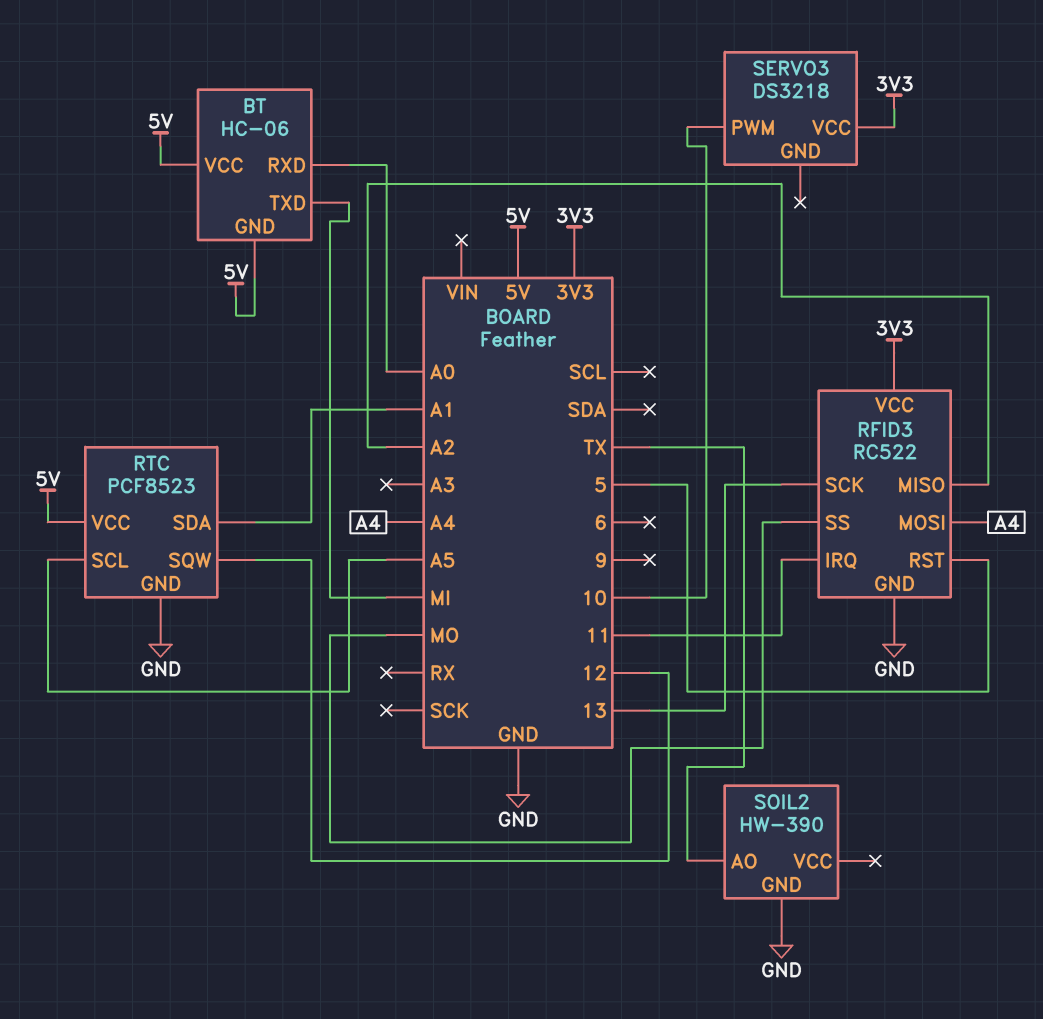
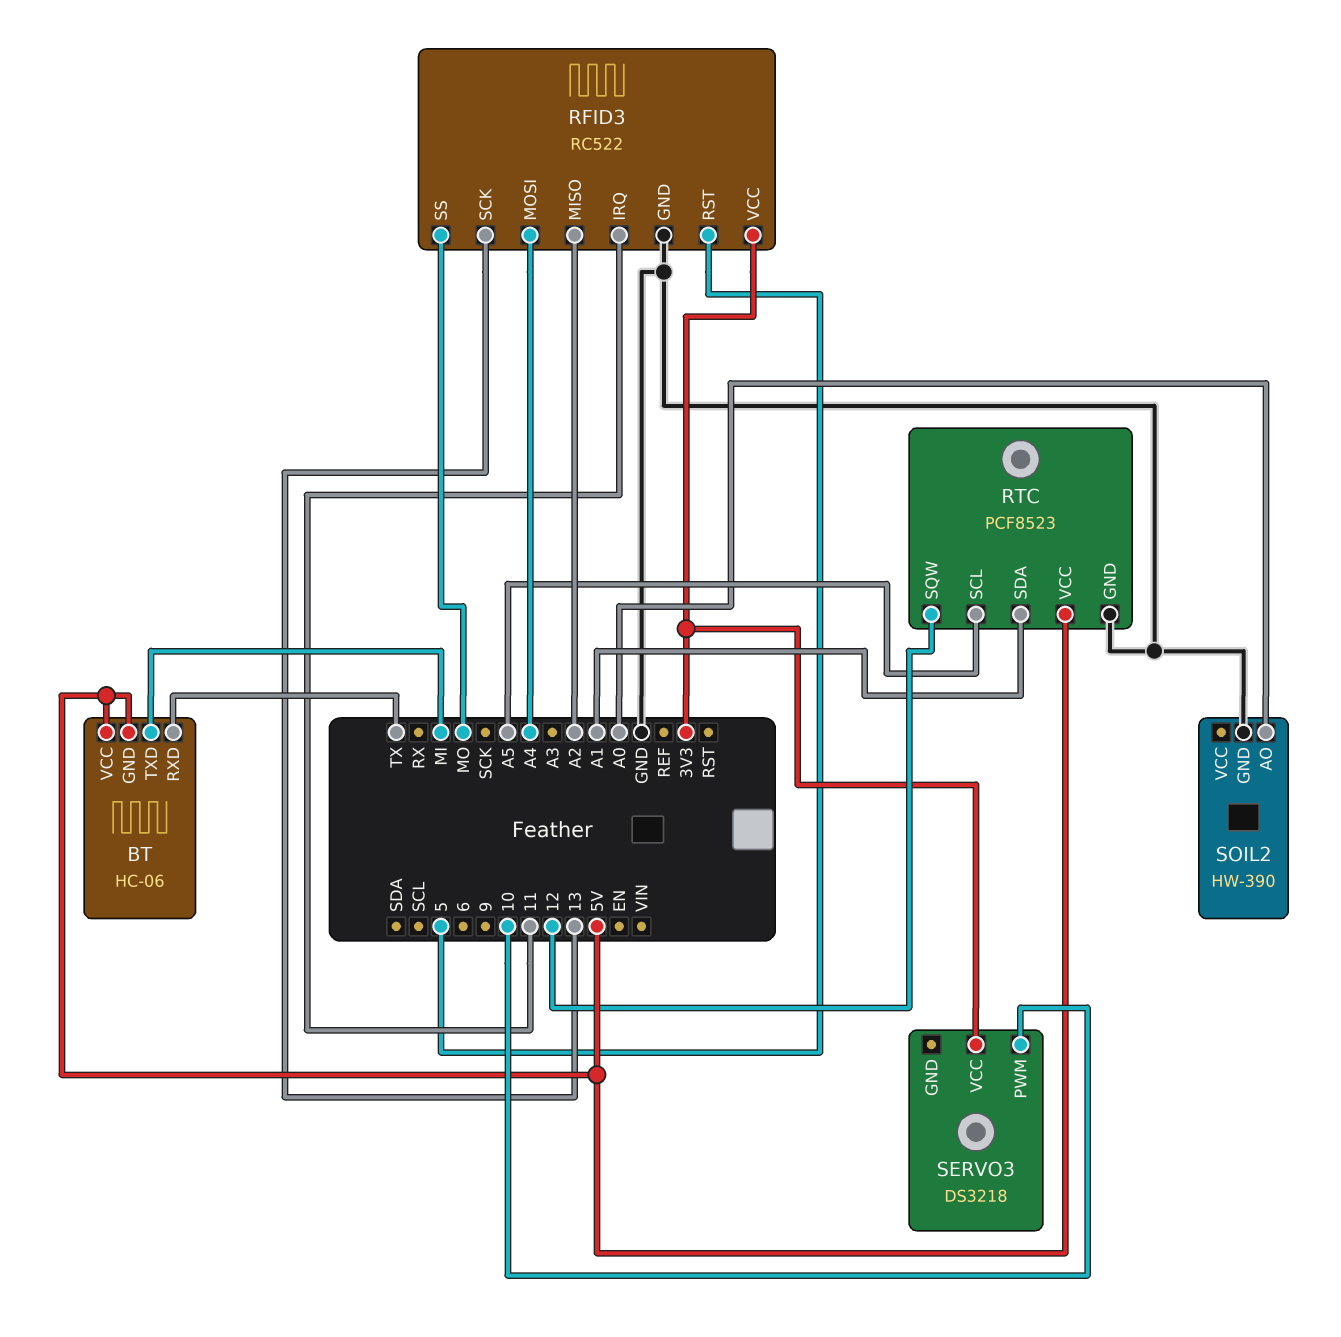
BT pin RXD: A0 -> TX
SOIL2 pin AO: TX -> A0

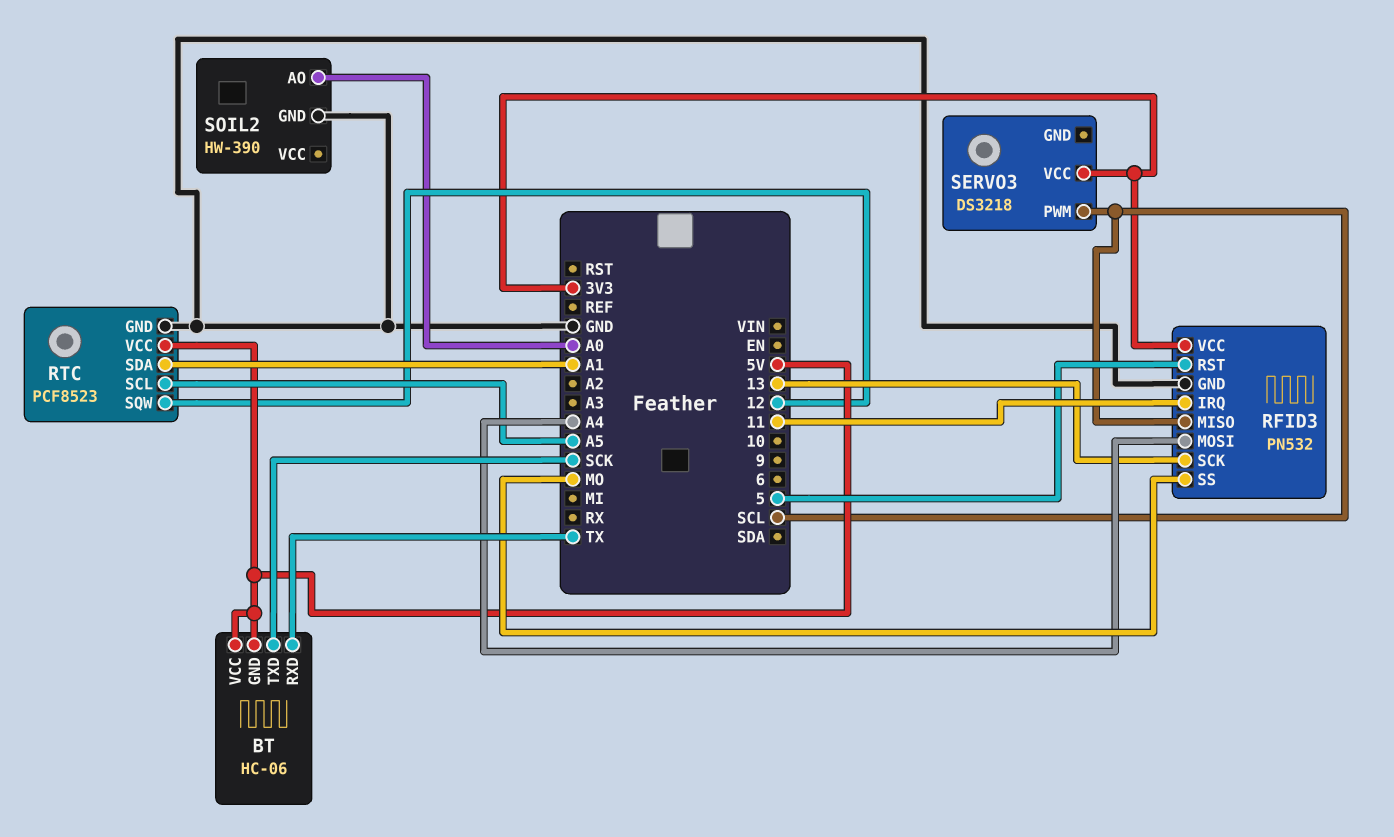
BT pin TXD: MI -> SCK
RFID3: RC522 -> PN532
RFID3 pin MISO: A2 -> SCL
SERVO3 pin PWM: 10 -> SCL

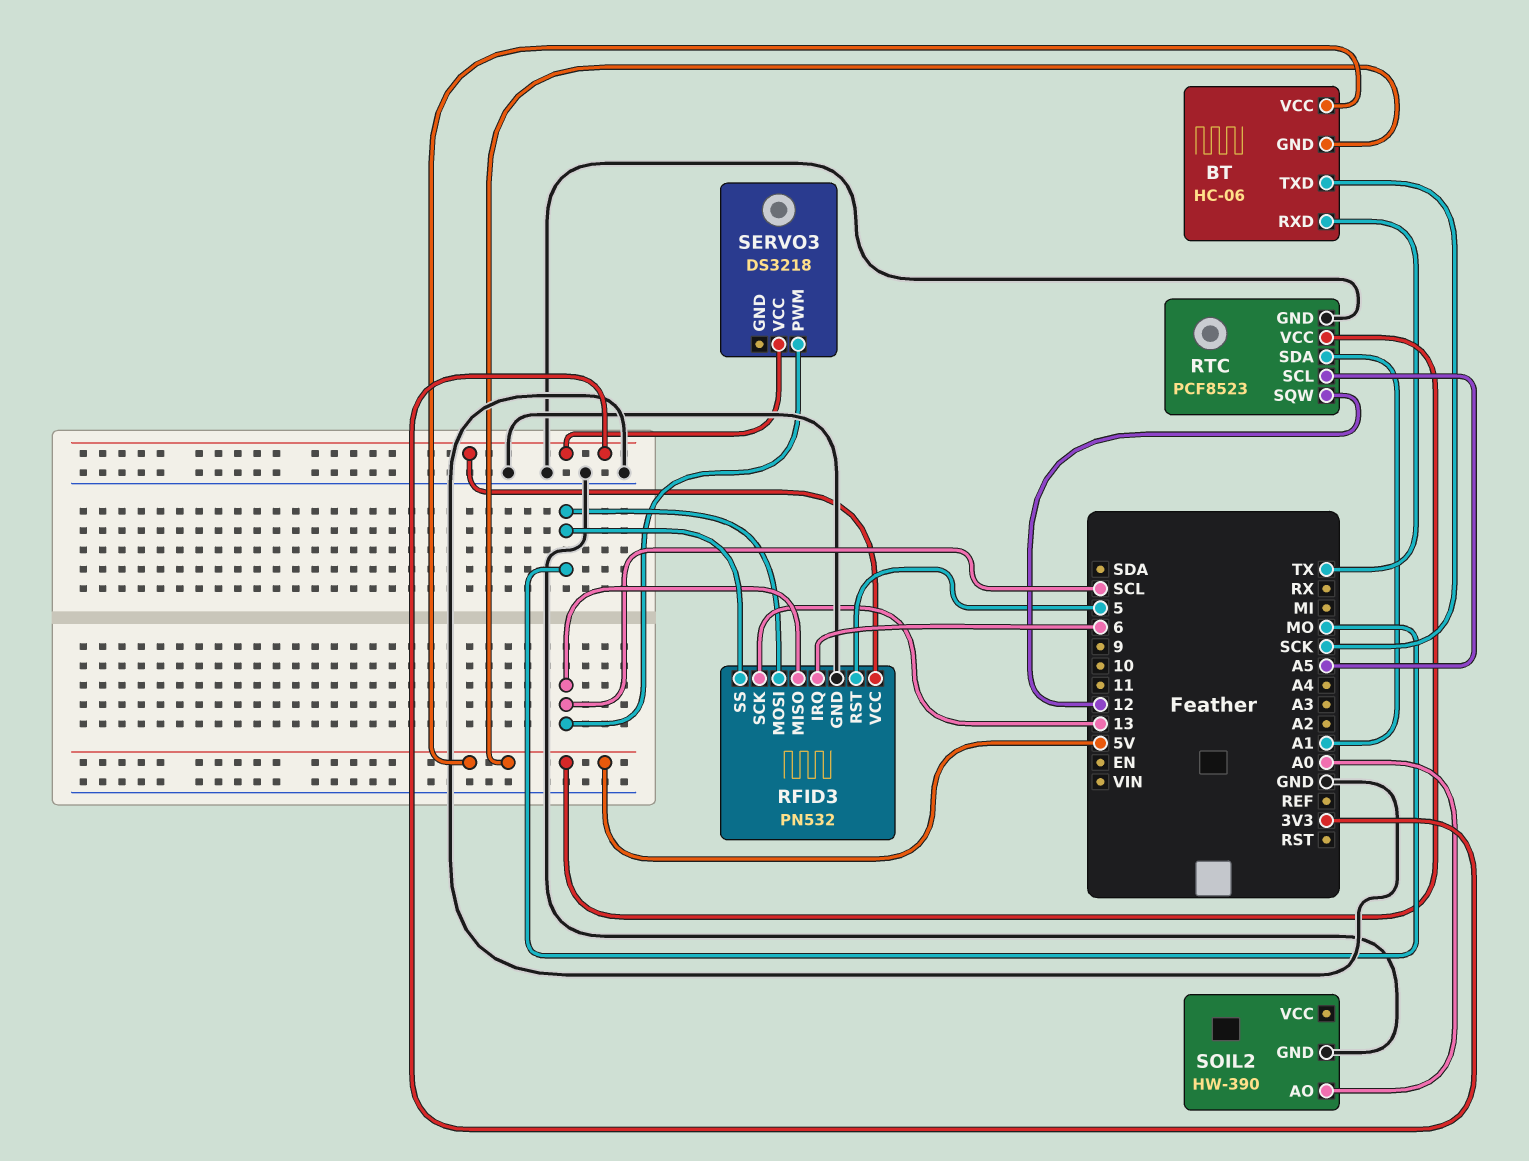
RFID3 pin IRQ: 11 -> 6
RFID3 pin MOSI: A4 -> MO

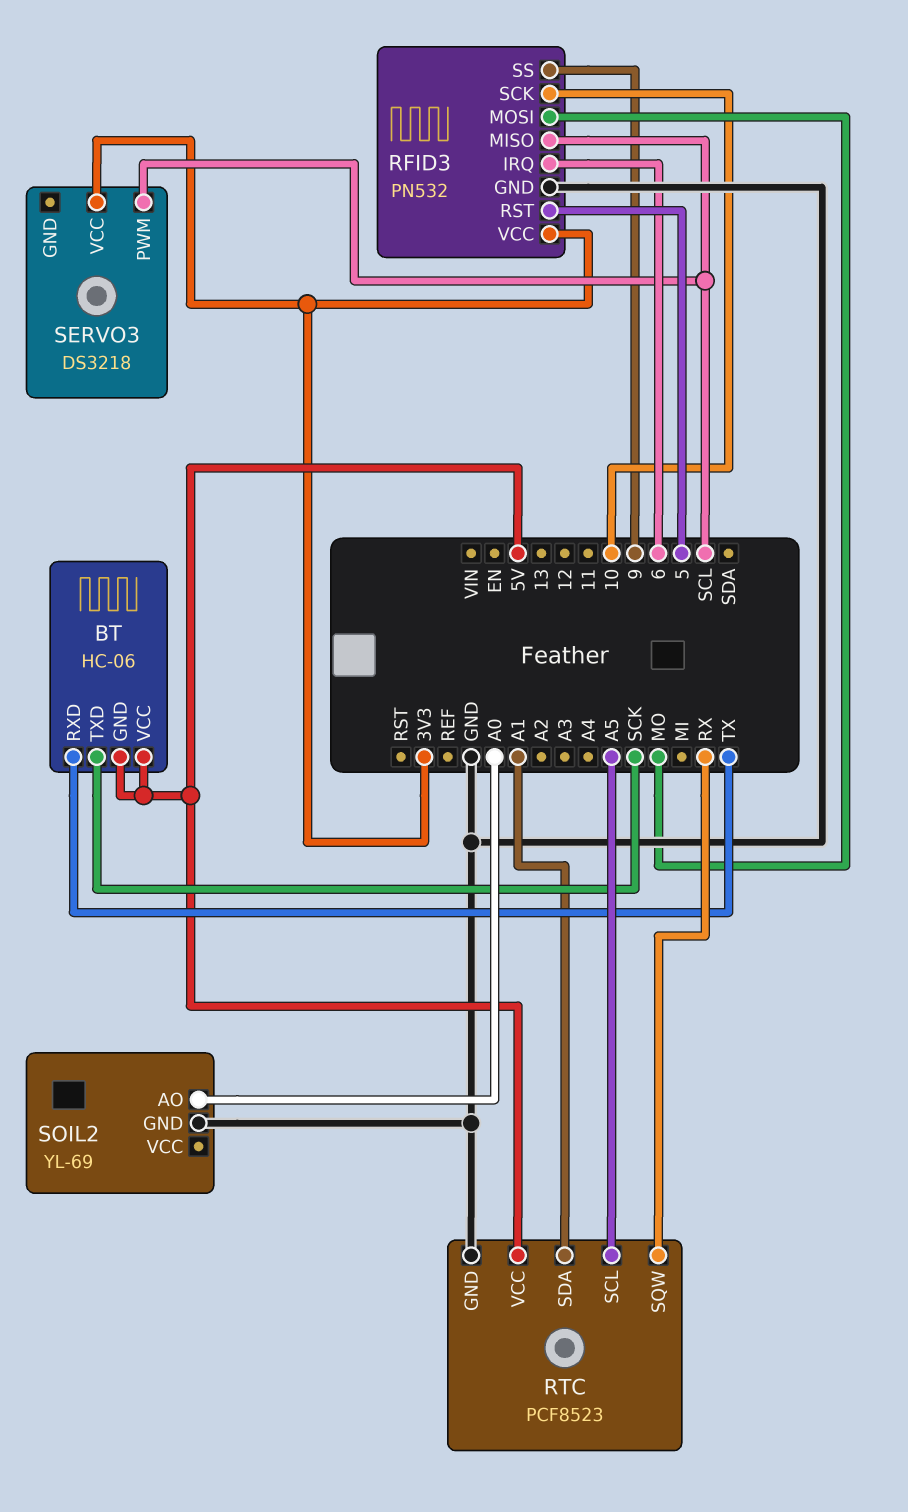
RFID3 pin SCK: 13 -> 10
RFID3 pin SS: MO -> 9
RTC pin SQW: 12 -> RX
SOIL2: HW-390 -> YL-69

